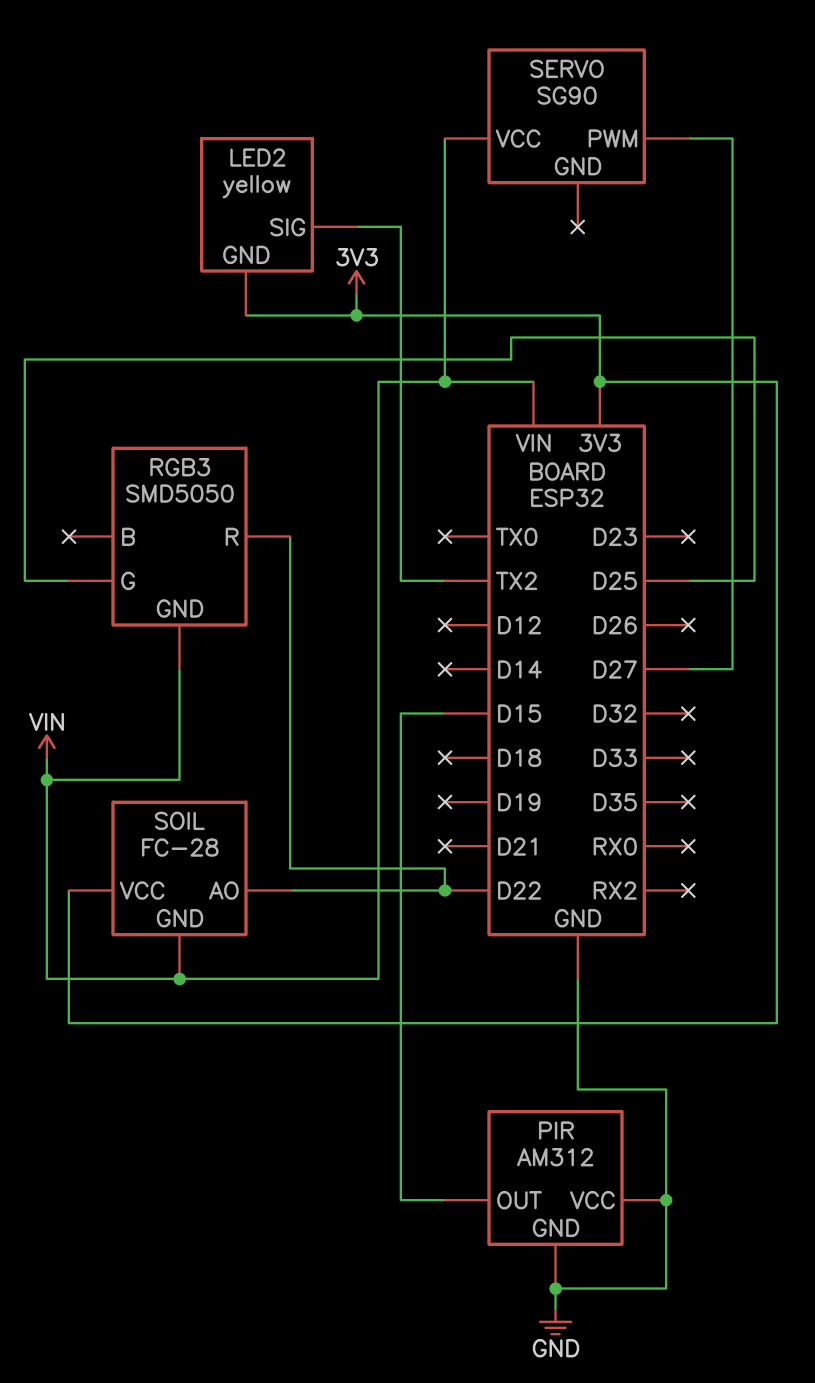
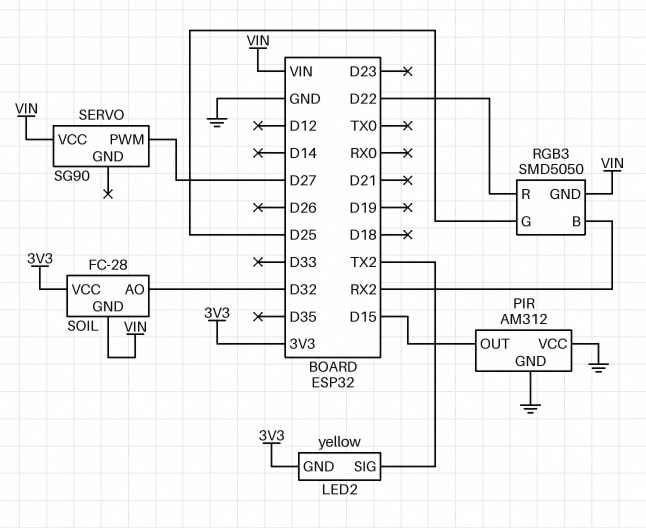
RGB3 pin B: none -> RX2
SOIL pin AO: D22 -> D32

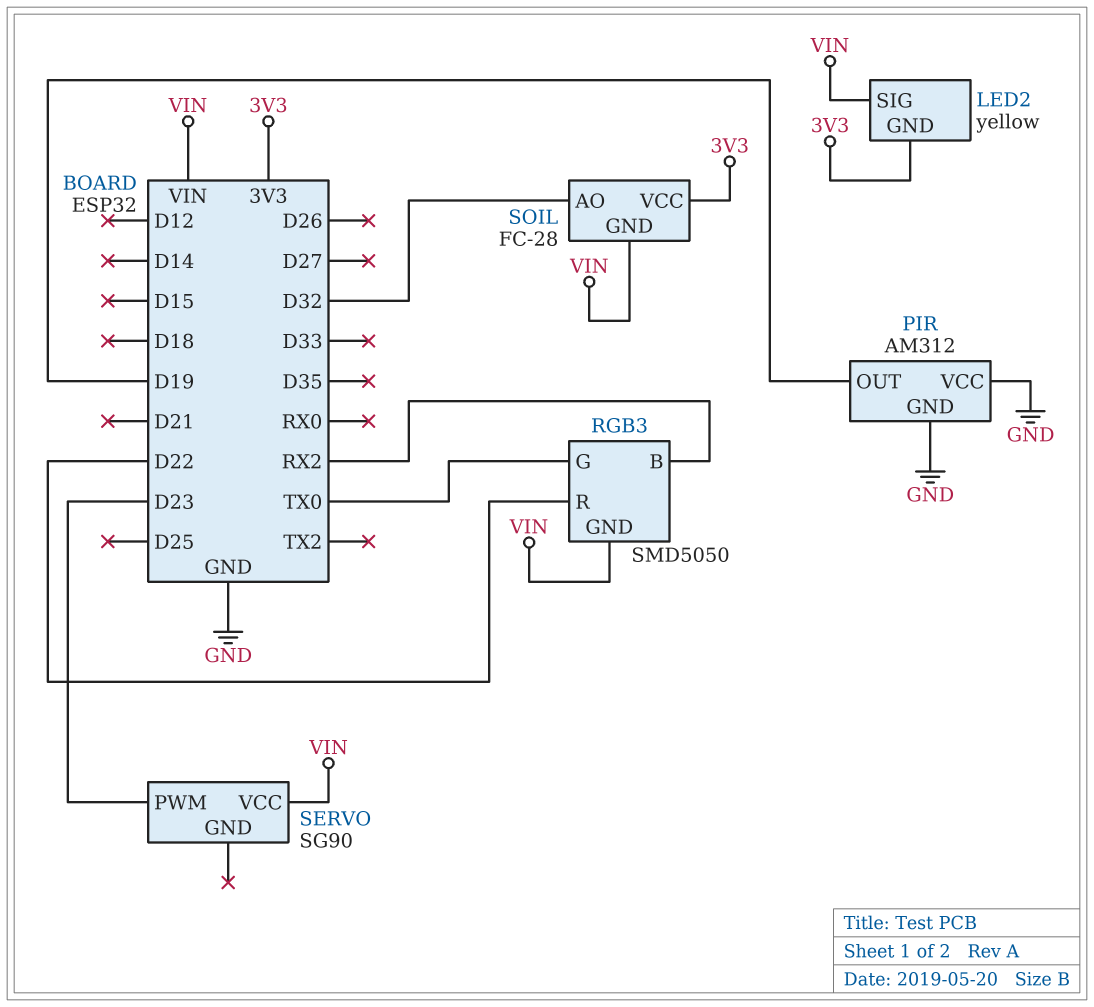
LED2 pin SIG: TX2 -> VIN
PIR pin OUT: D15 -> D19
RGB3 pin G: D25 -> TX0
SERVO pin PWM: D27 -> D23

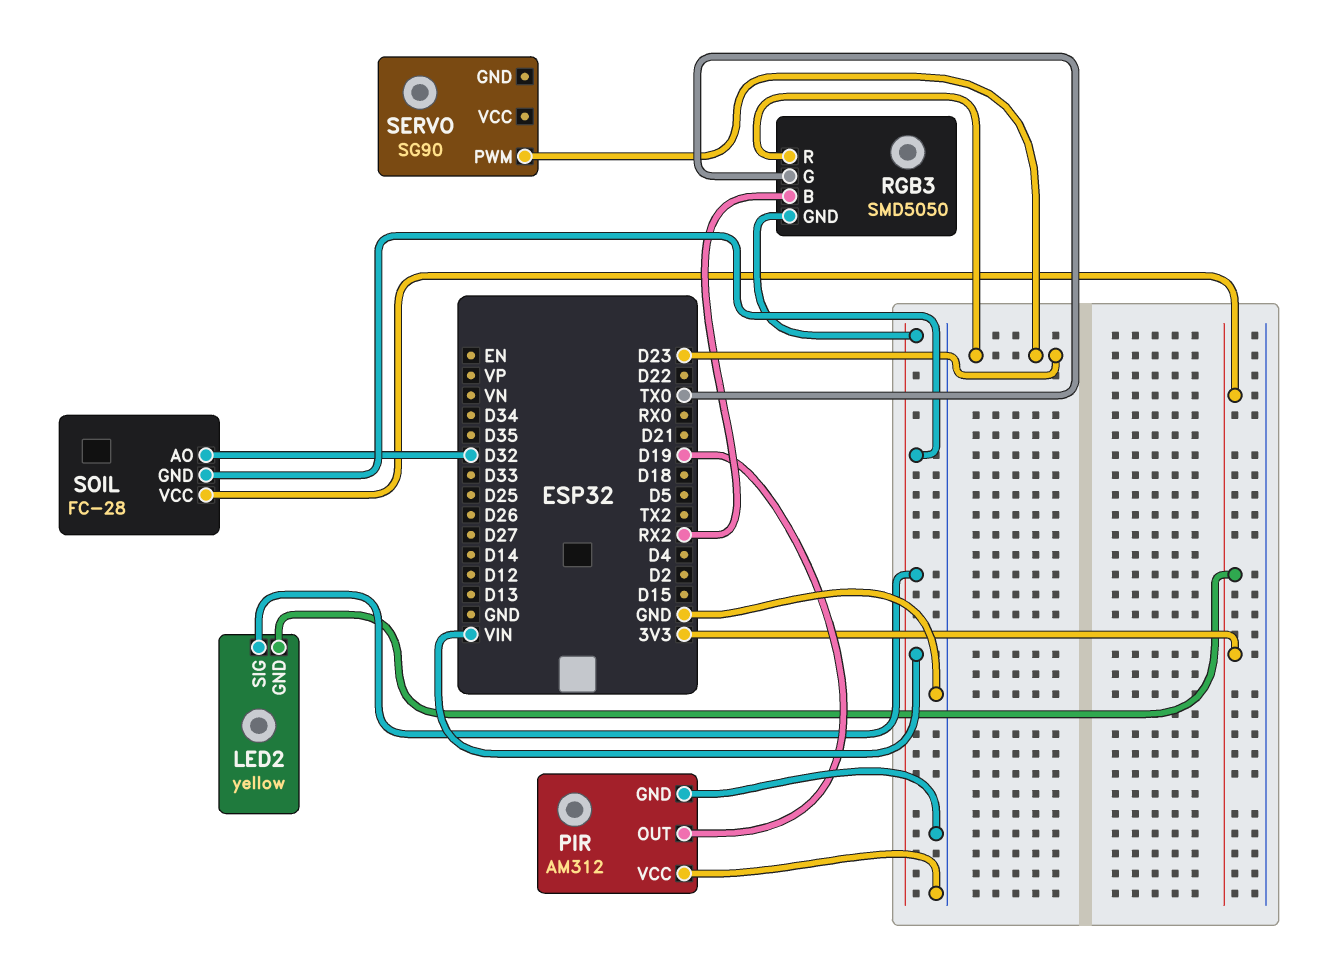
RGB3 pin R: D22 -> D23
SERVO pin VCC: VIN -> none

